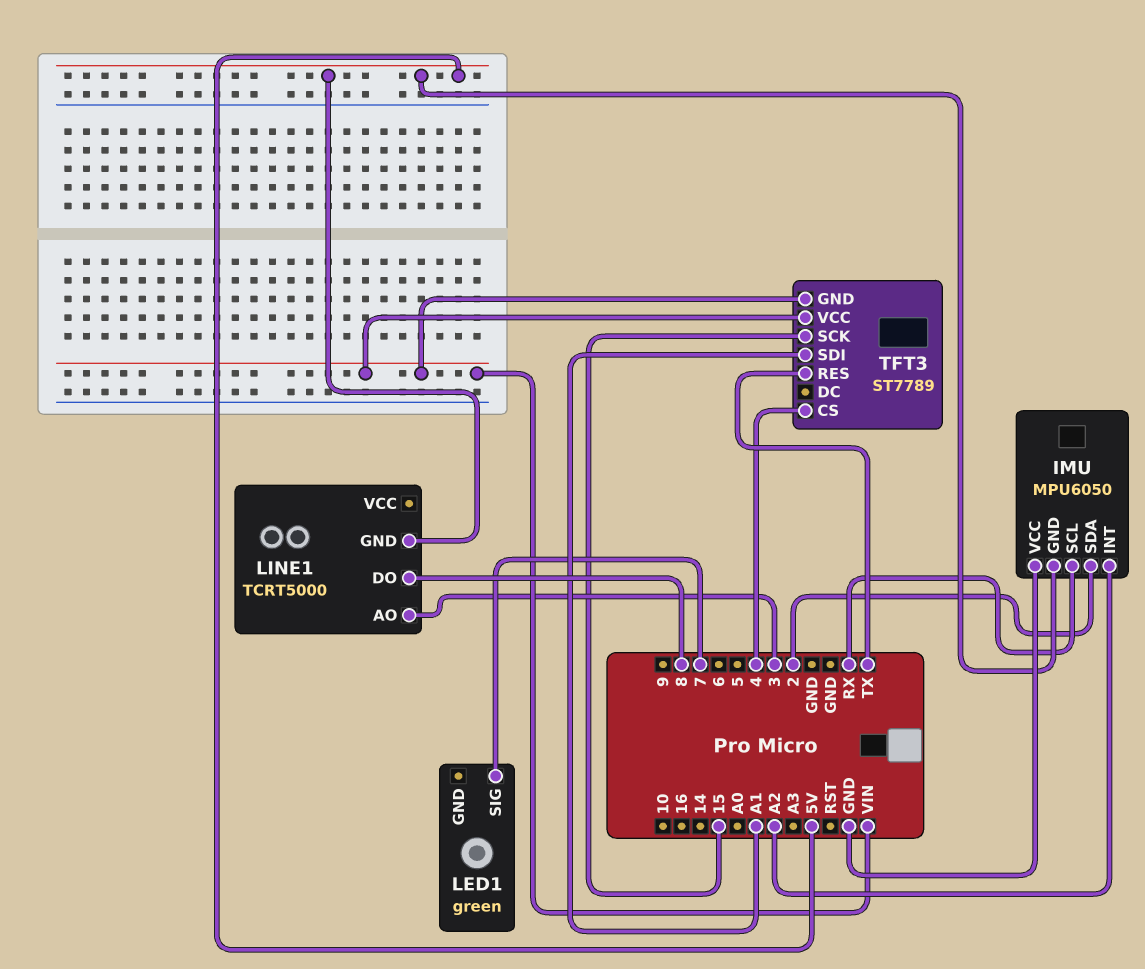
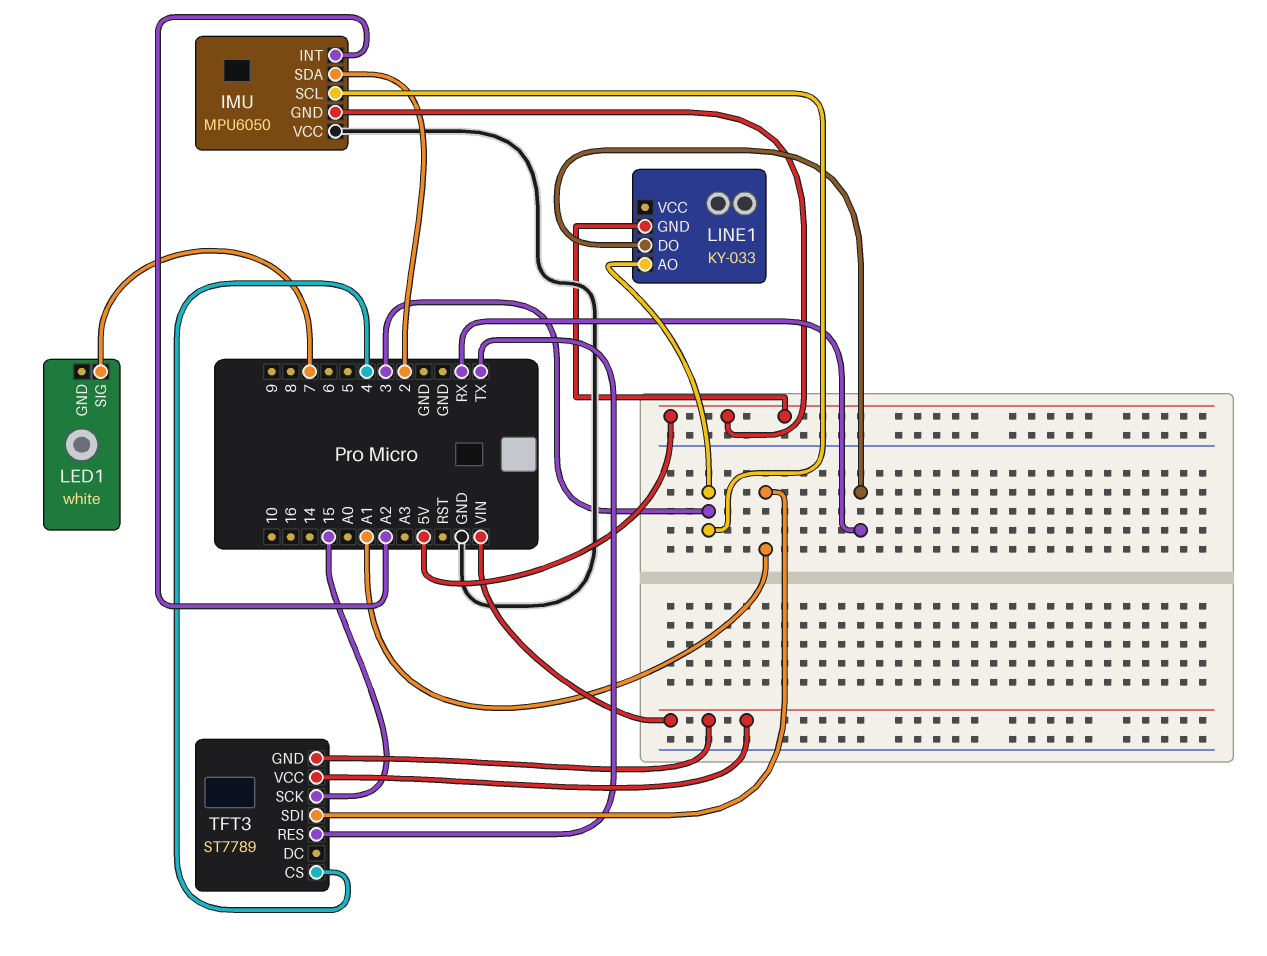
IMU pin SCL: RX -> 3
LED1: green -> white
LINE1: TCRT5000 -> KY-033
LINE1 pin DO: 8 -> RX

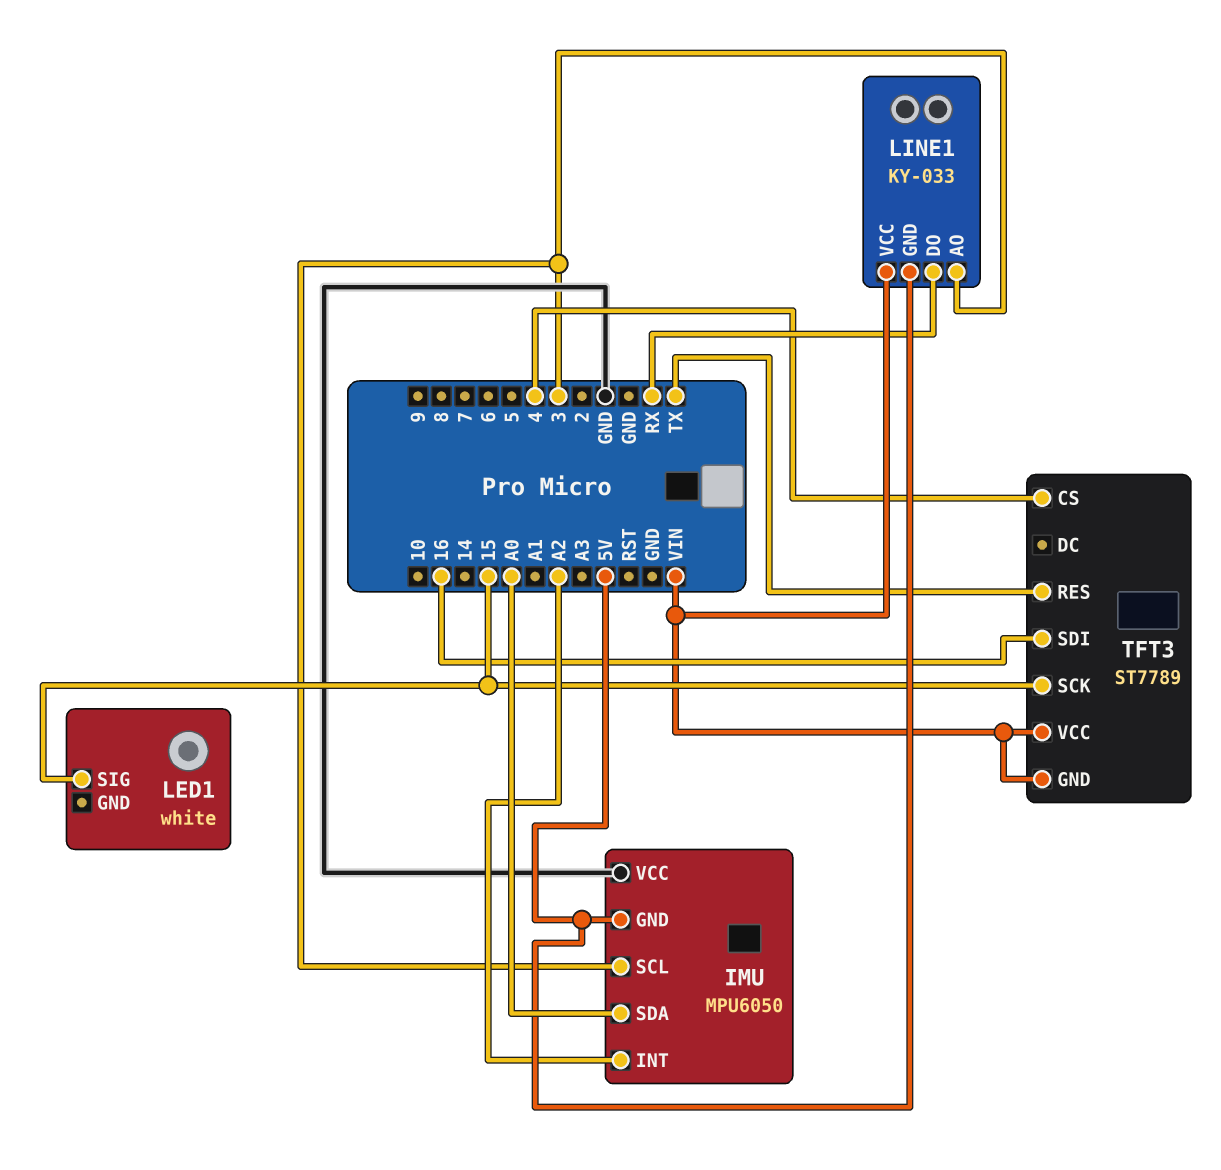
IMU pin SDA: 2 -> A0
LED1 pin SIG: 7 -> 15
LINE1 pin VCC: none -> VIN
TFT3 pin SDI: A1 -> 16

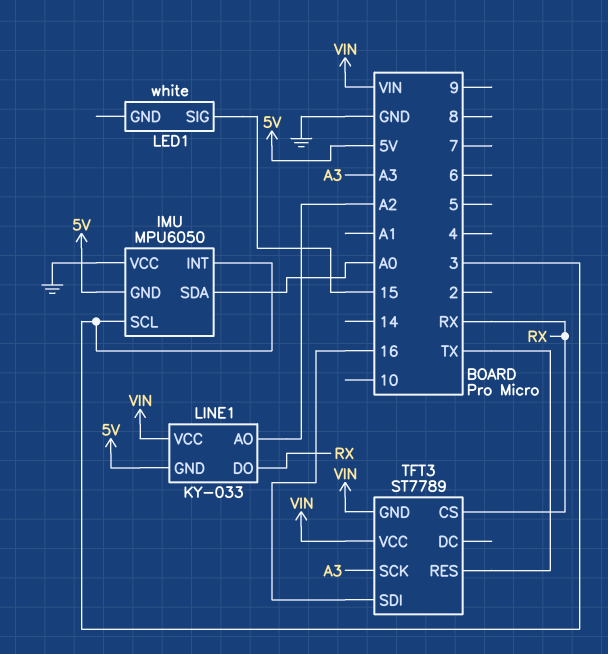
IMU pin INT: A2 -> 3
LINE1 pin AO: 3 -> A2
TFT3 pin CS: 4 -> RX
TFT3 pin SCK: 15 -> A3

